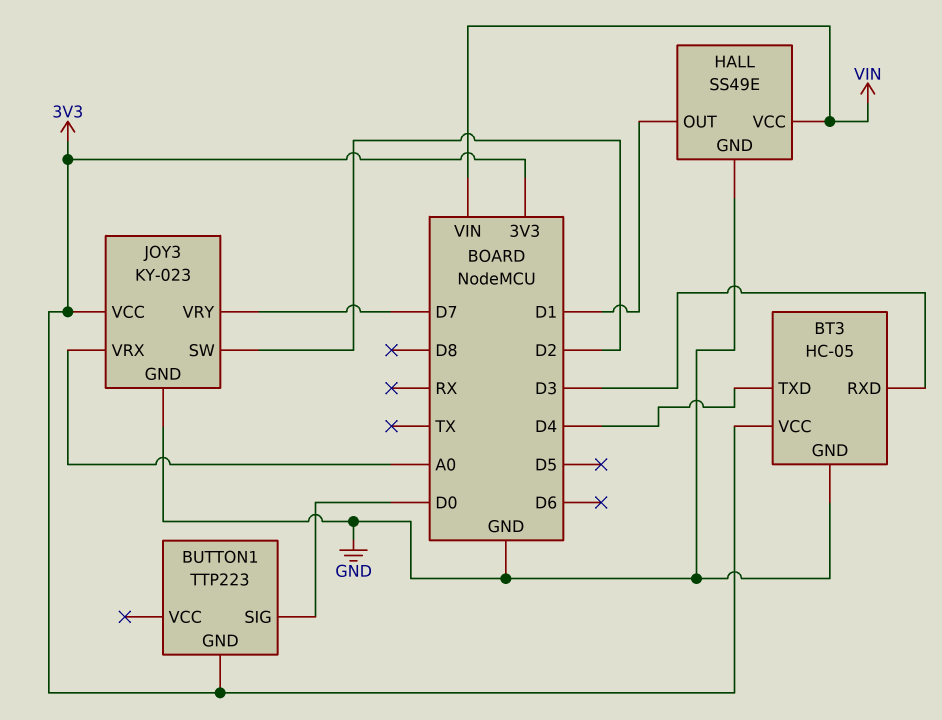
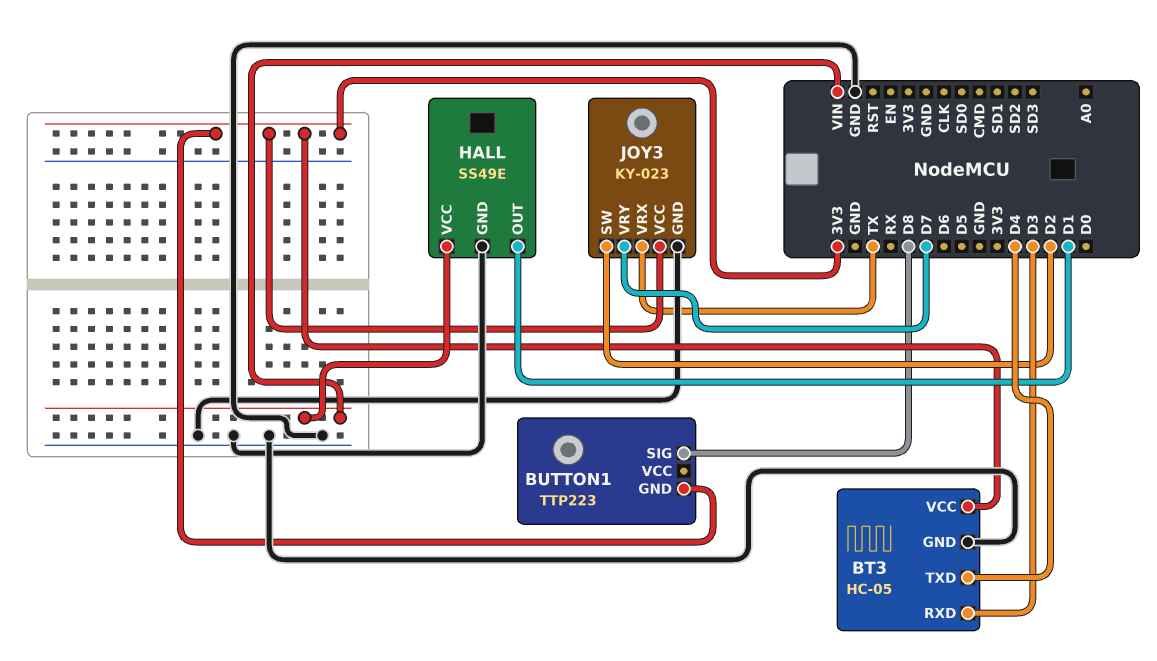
BUTTON1 pin SIG: D0 -> D8
JOY3 pin VRX: A0 -> TX

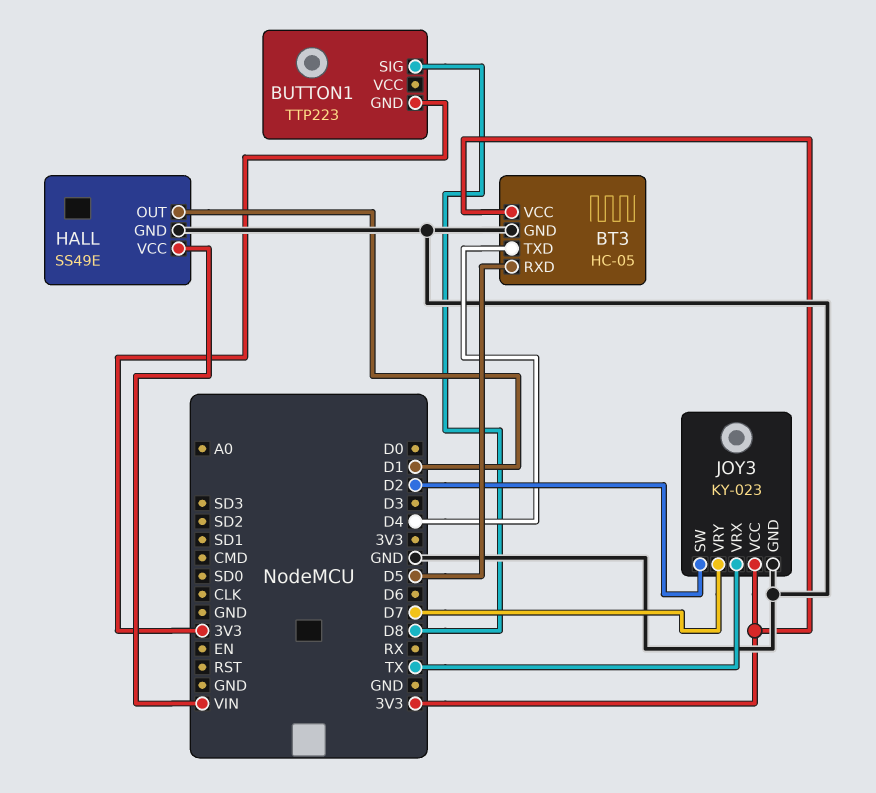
BT3 pin RXD: D3 -> D5

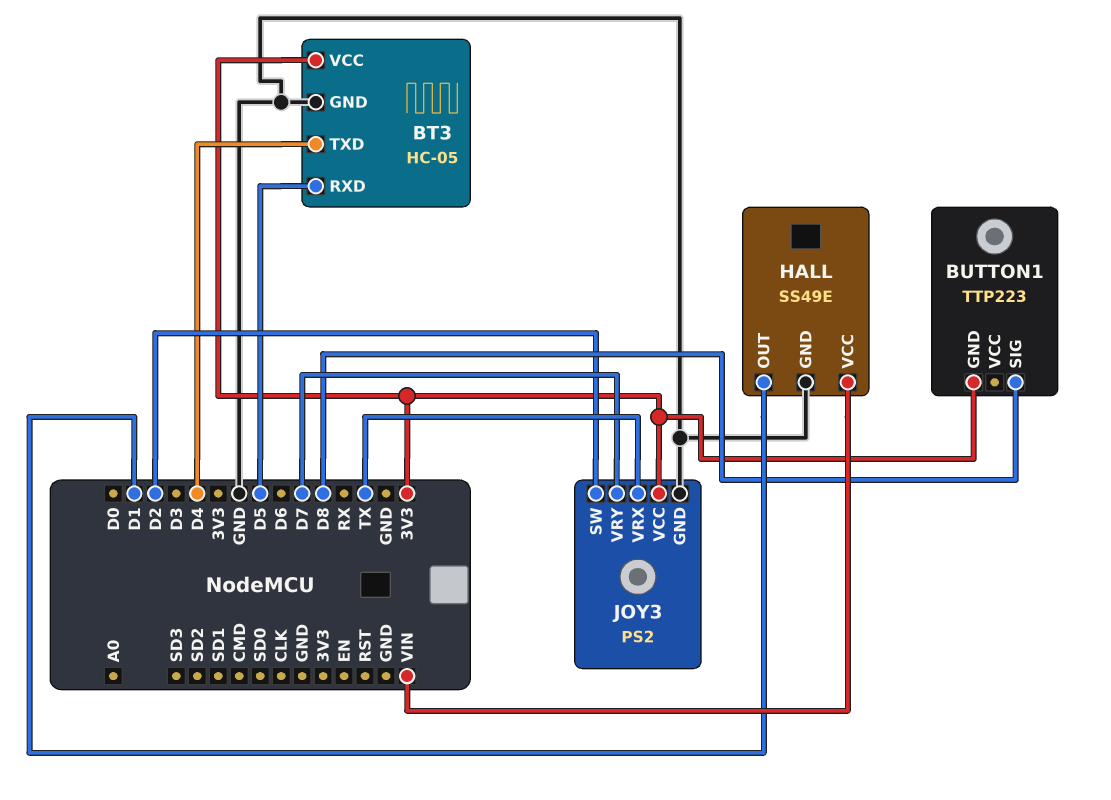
JOY3: KY-023 -> PS2

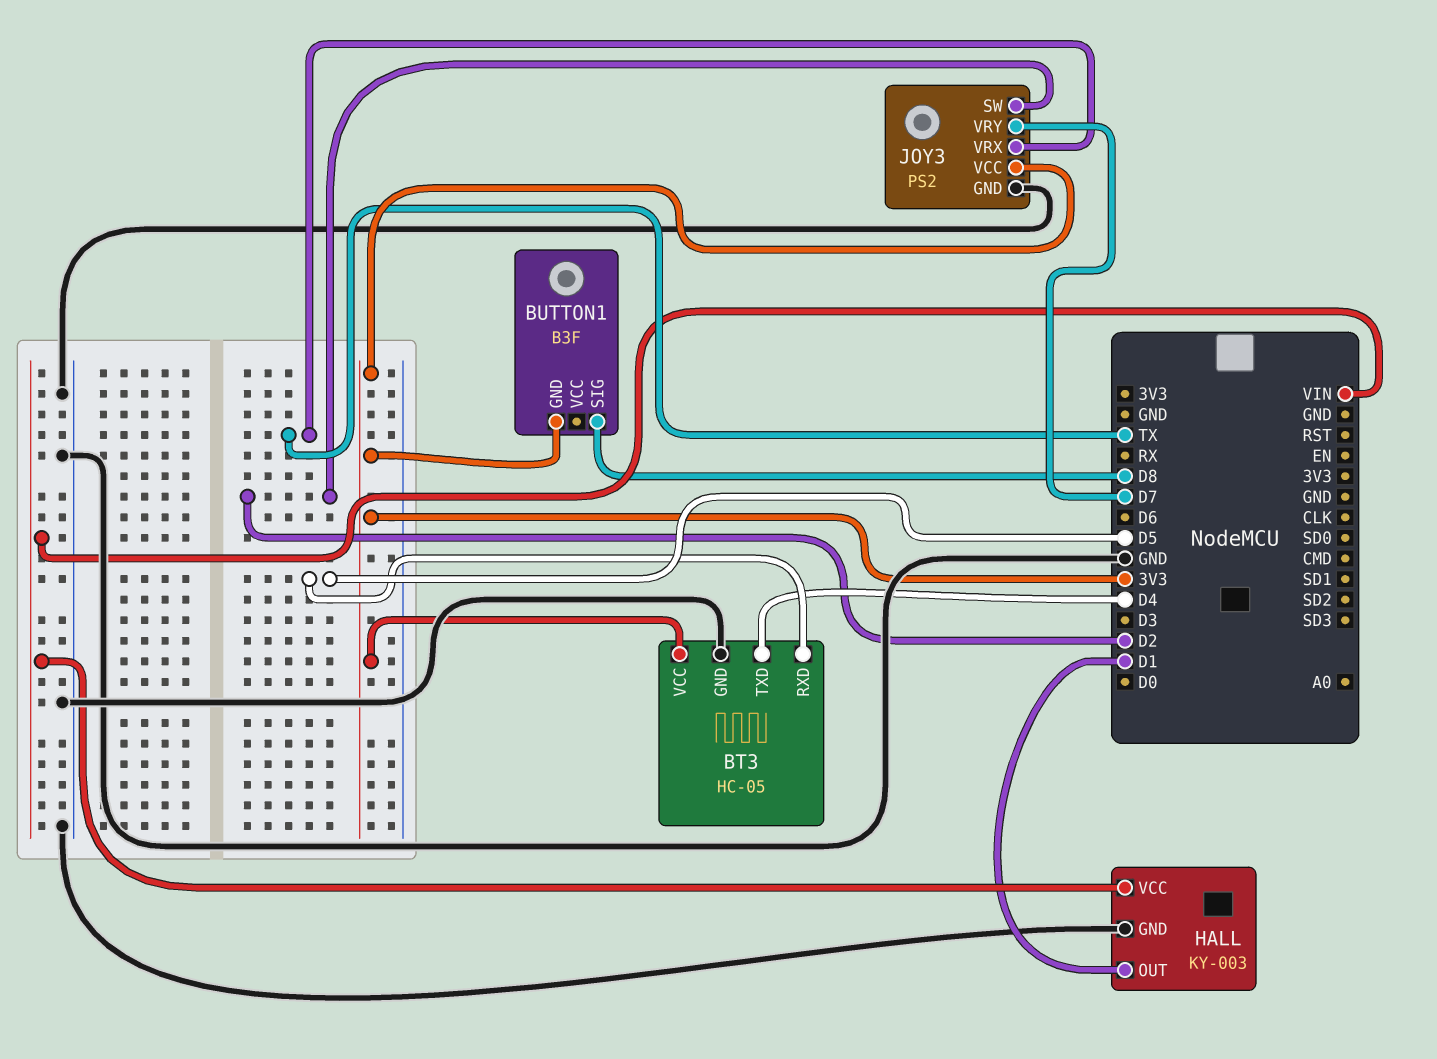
BUTTON1: TTP223 -> B3F
HALL: SS49E -> KY-003

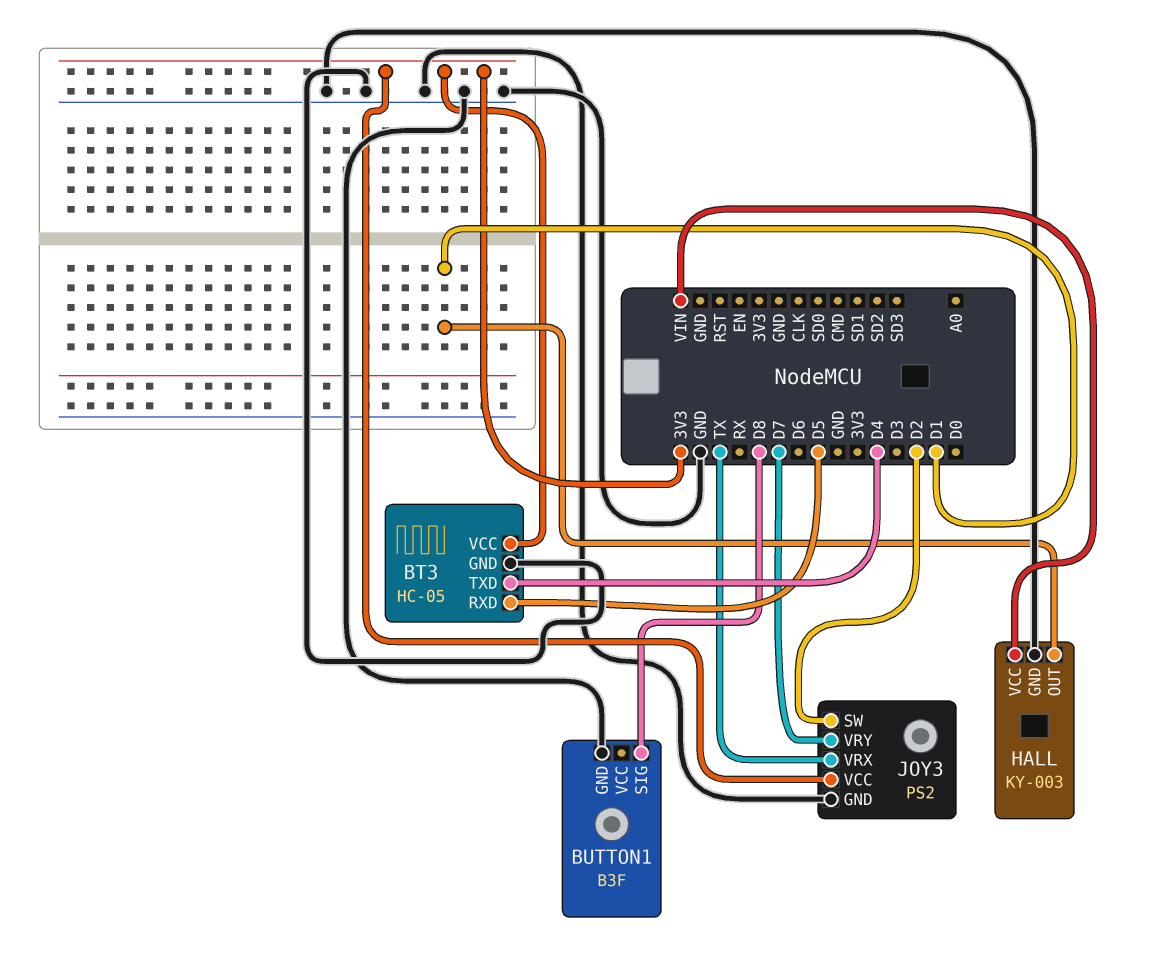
BUTTON1 pin GND: 3V3 -> GND

